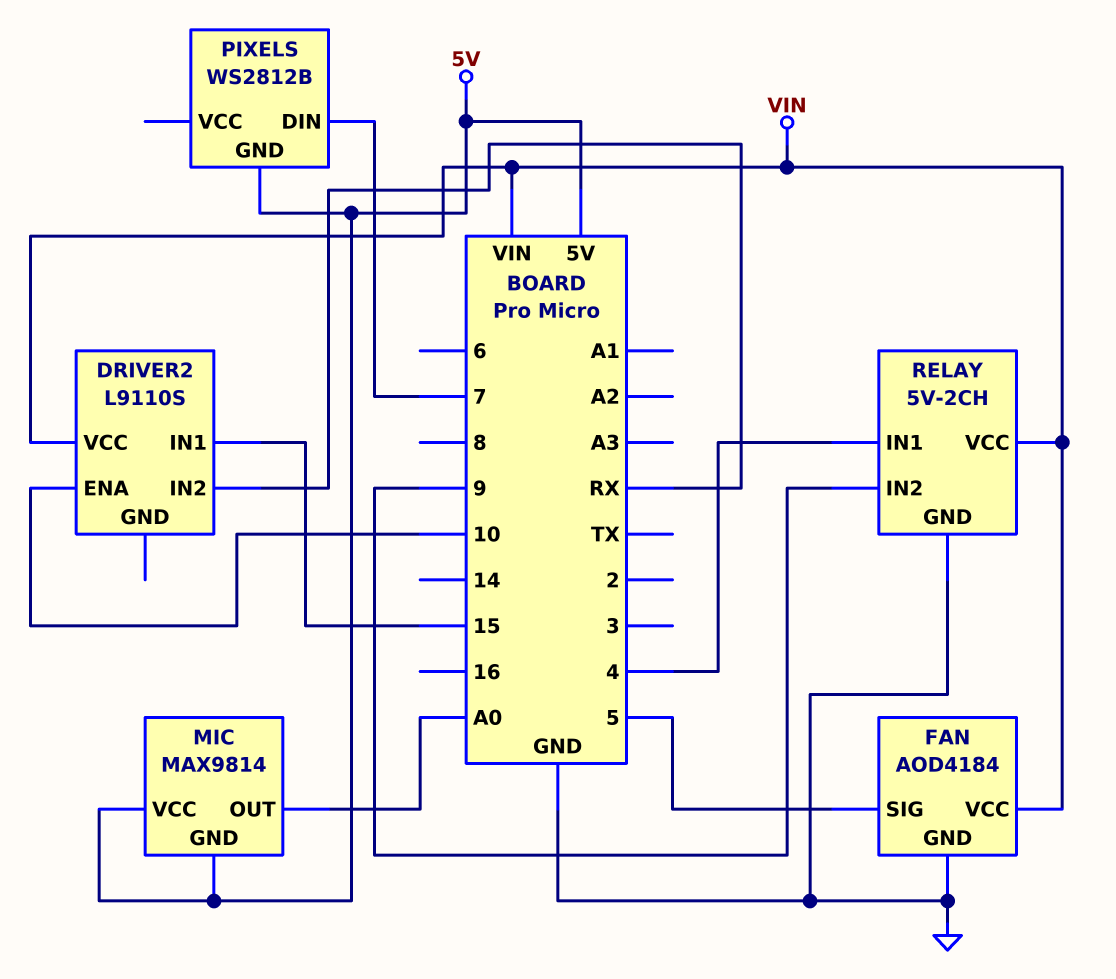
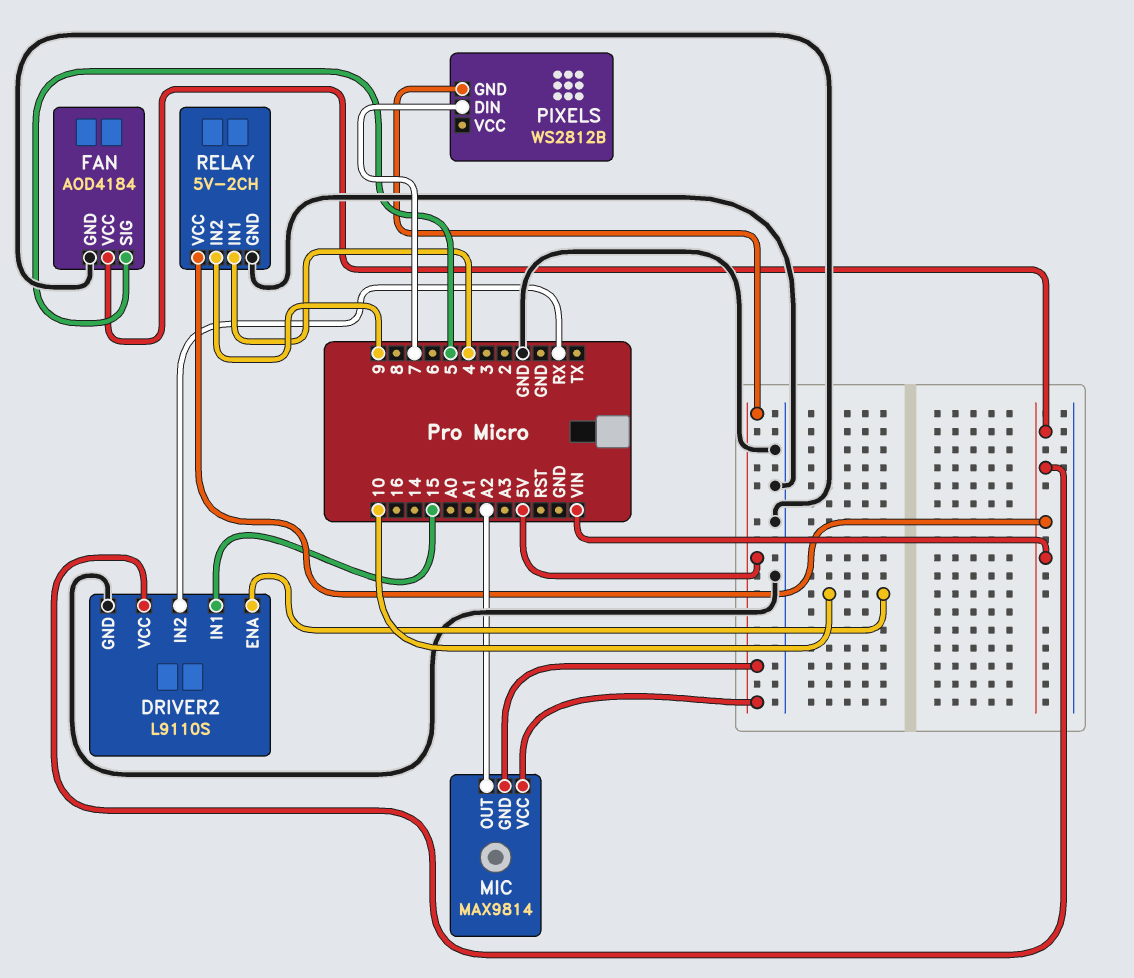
DRIVER2 pin GND: none -> GND
MIC pin OUT: A0 -> A2

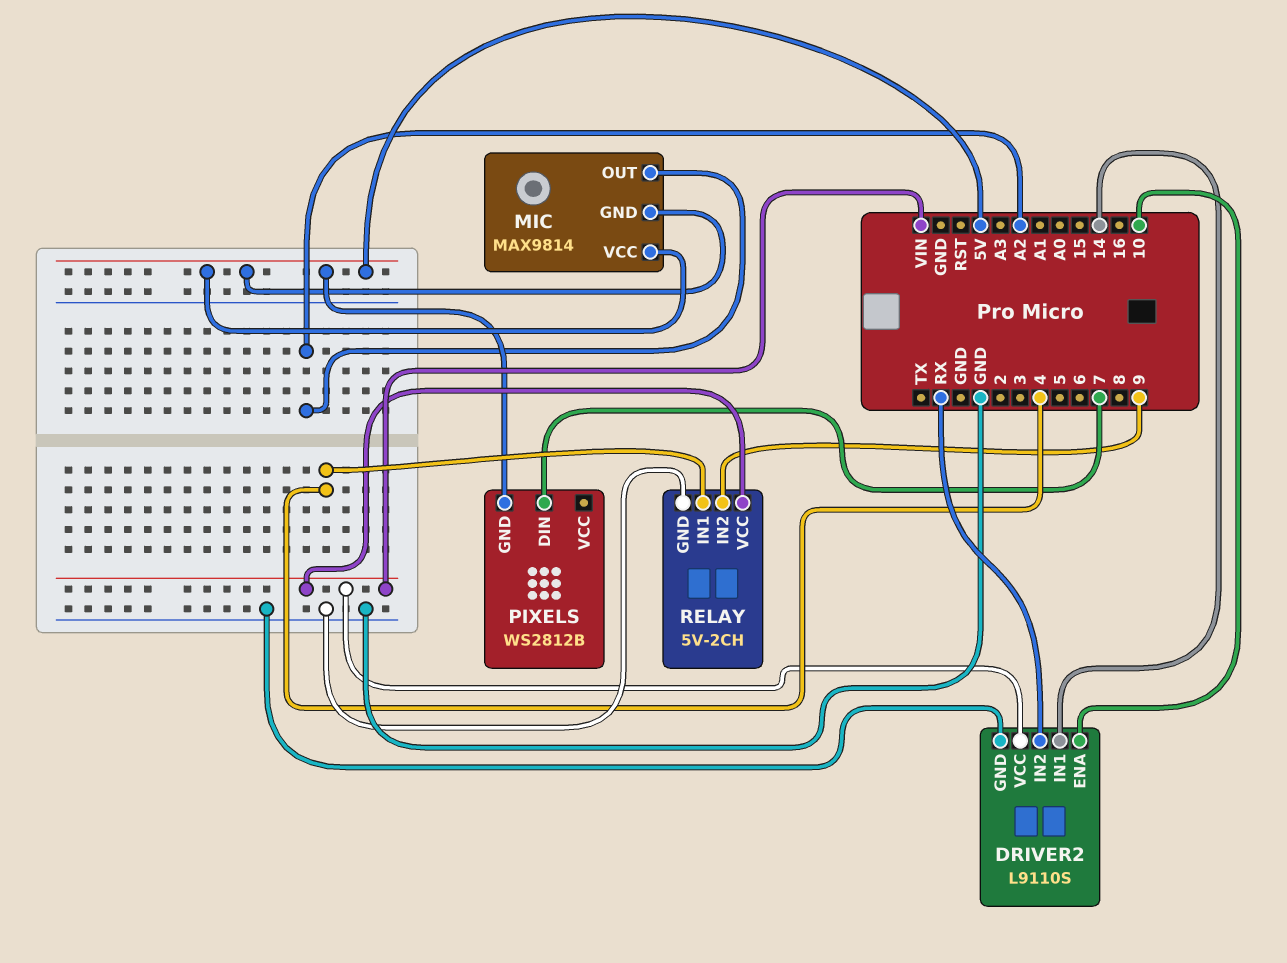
DRIVER2 pin IN1: 15 -> 14
FAN: AOD4184 -> none
FAN pin GND: GND -> none
FAN pin SIG: 5 -> none
FAN pin VCC: VIN -> none

